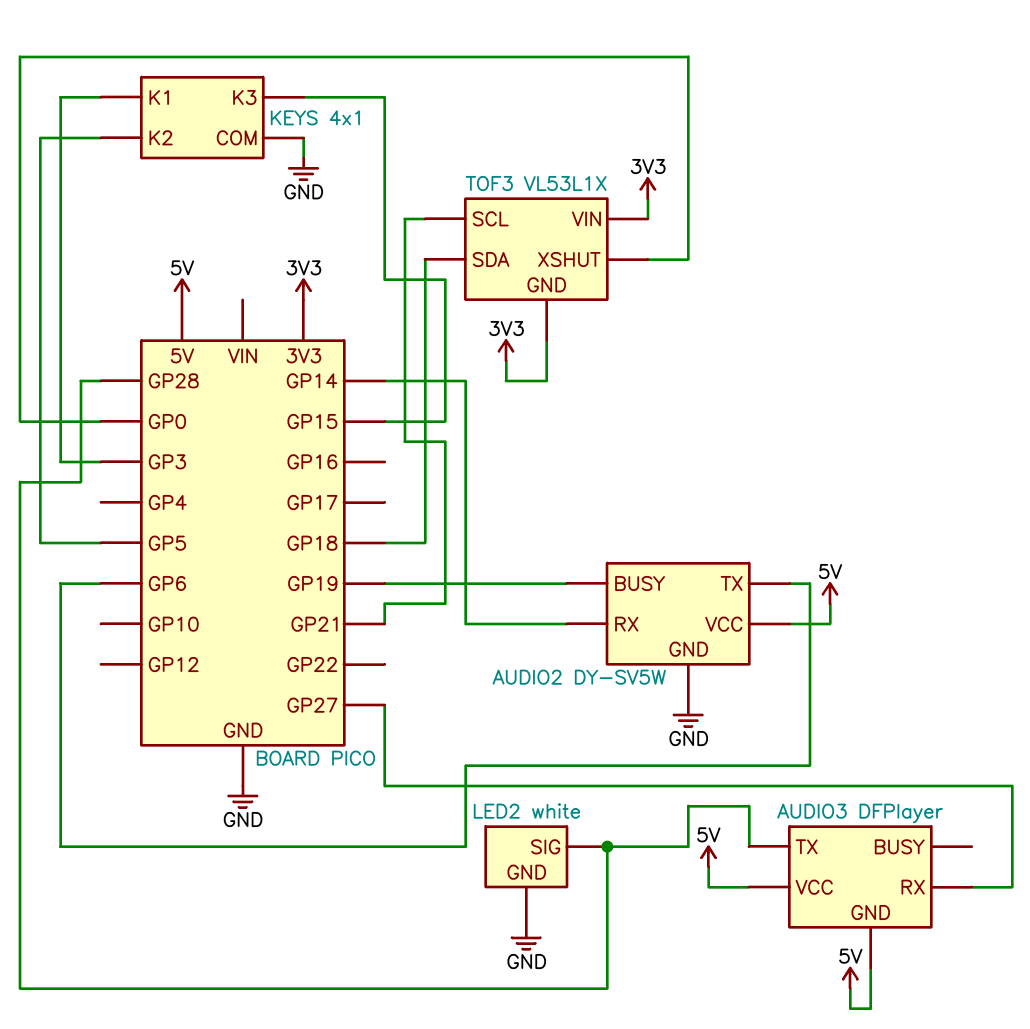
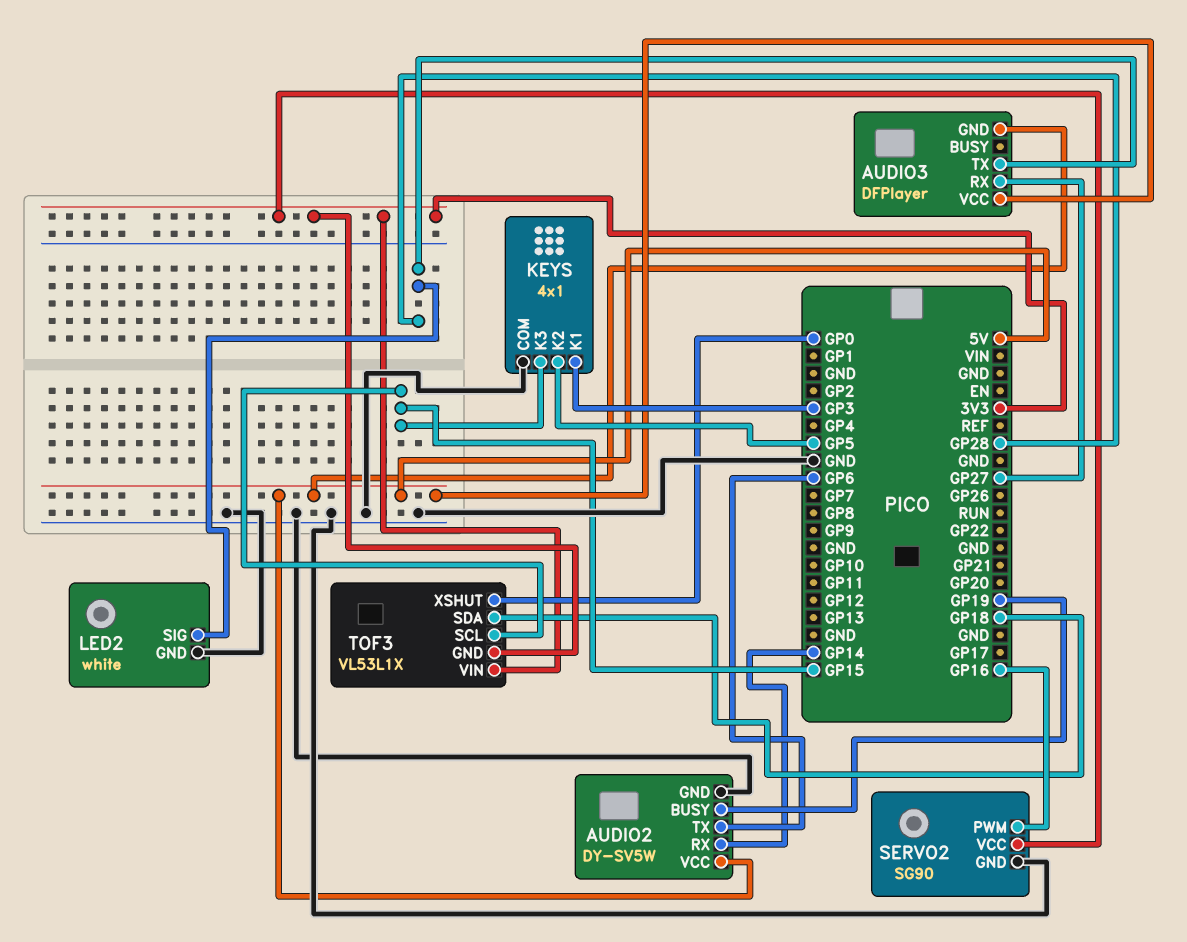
SERVO2: none -> SG90
SERVO2 pin GND: none -> GND
SERVO2 pin PWM: none -> GP16
SERVO2 pin VCC: none -> 3V3
TOF3 pin SCL: GP21 -> GP15

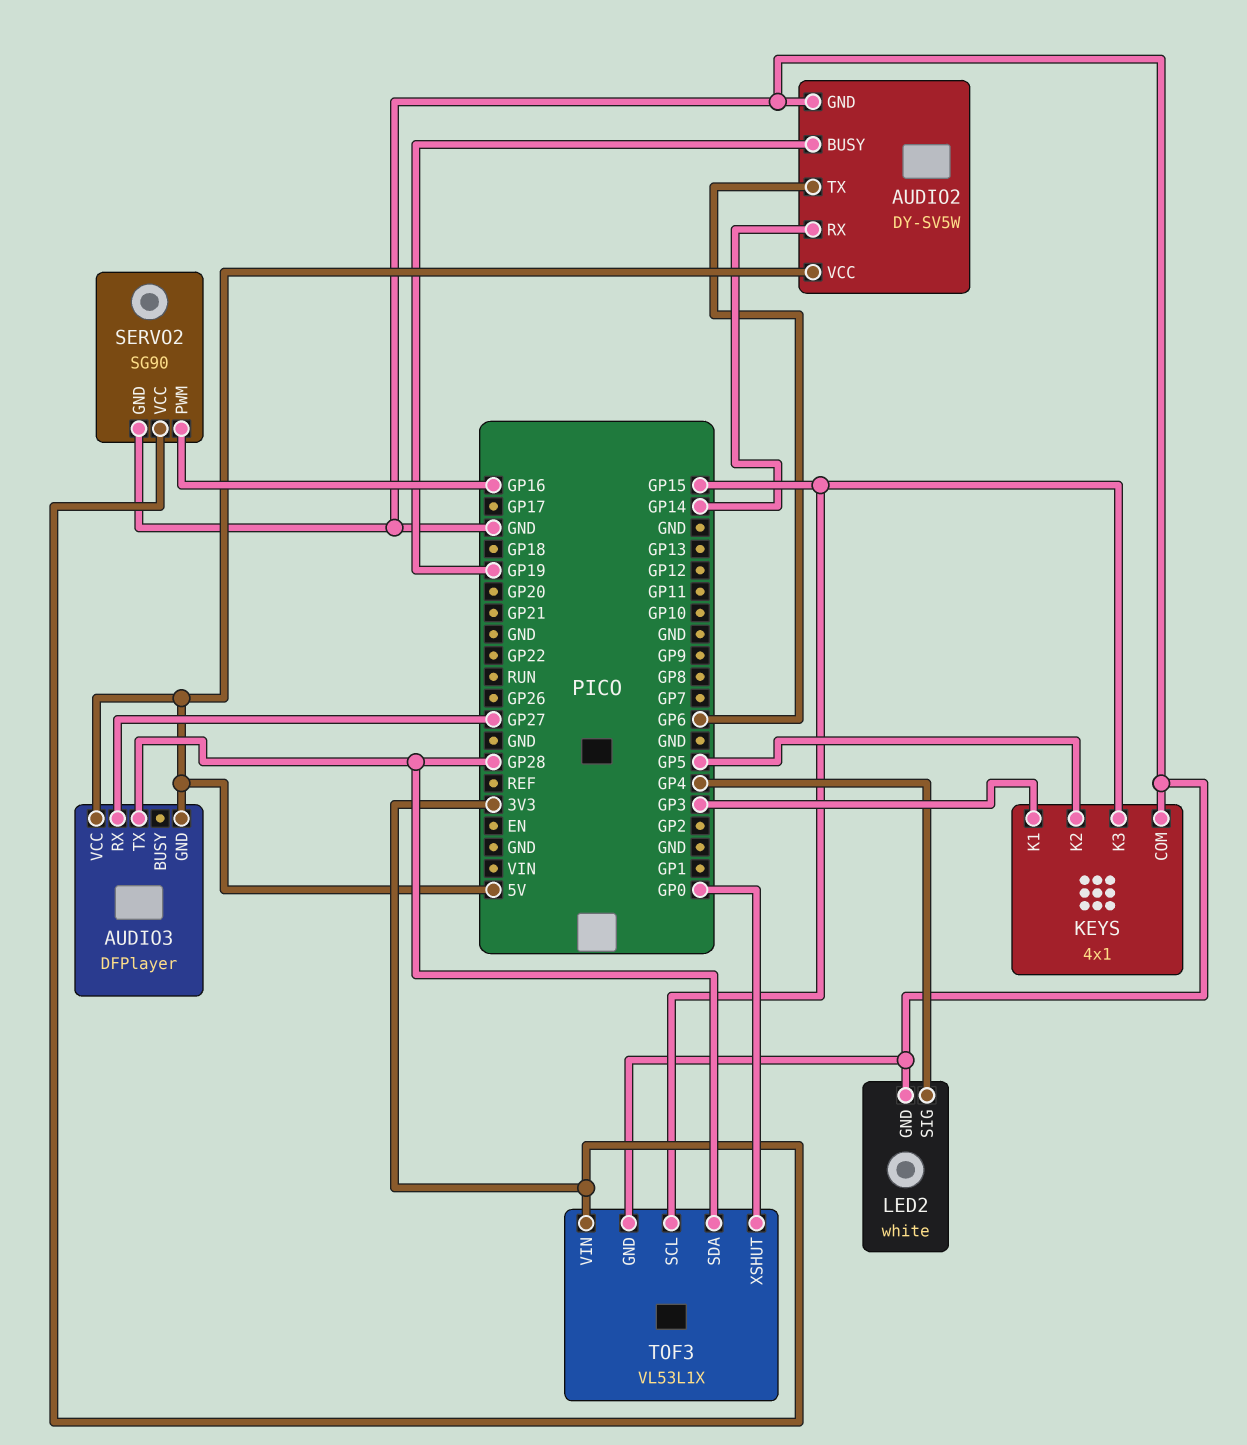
LED2 pin SIG: GP28 -> GP4
TOF3 pin GND: 3V3 -> GND
TOF3 pin SDA: GP18 -> GP28

